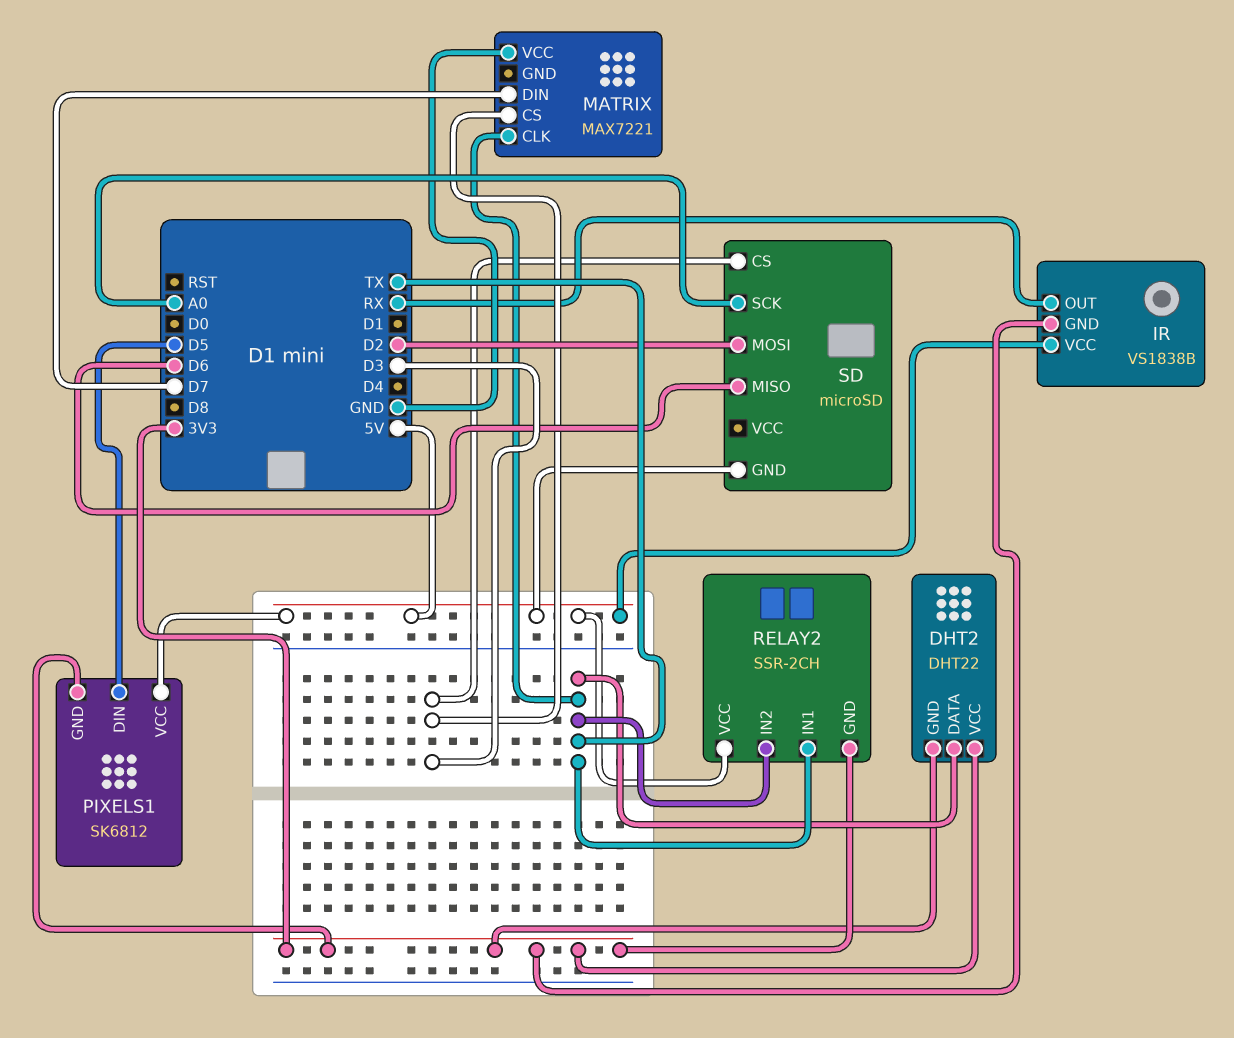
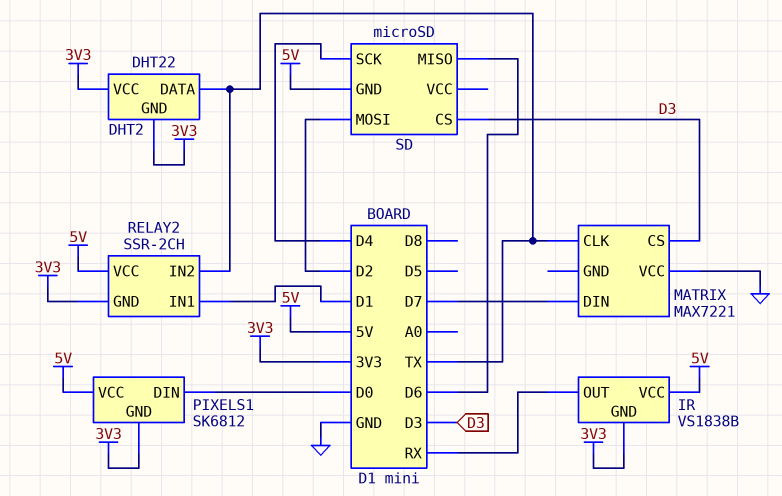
PIXELS1 pin DIN: D5 -> D0
RELAY2 pin IN1: TX -> D1
SD pin SCK: A0 -> D4

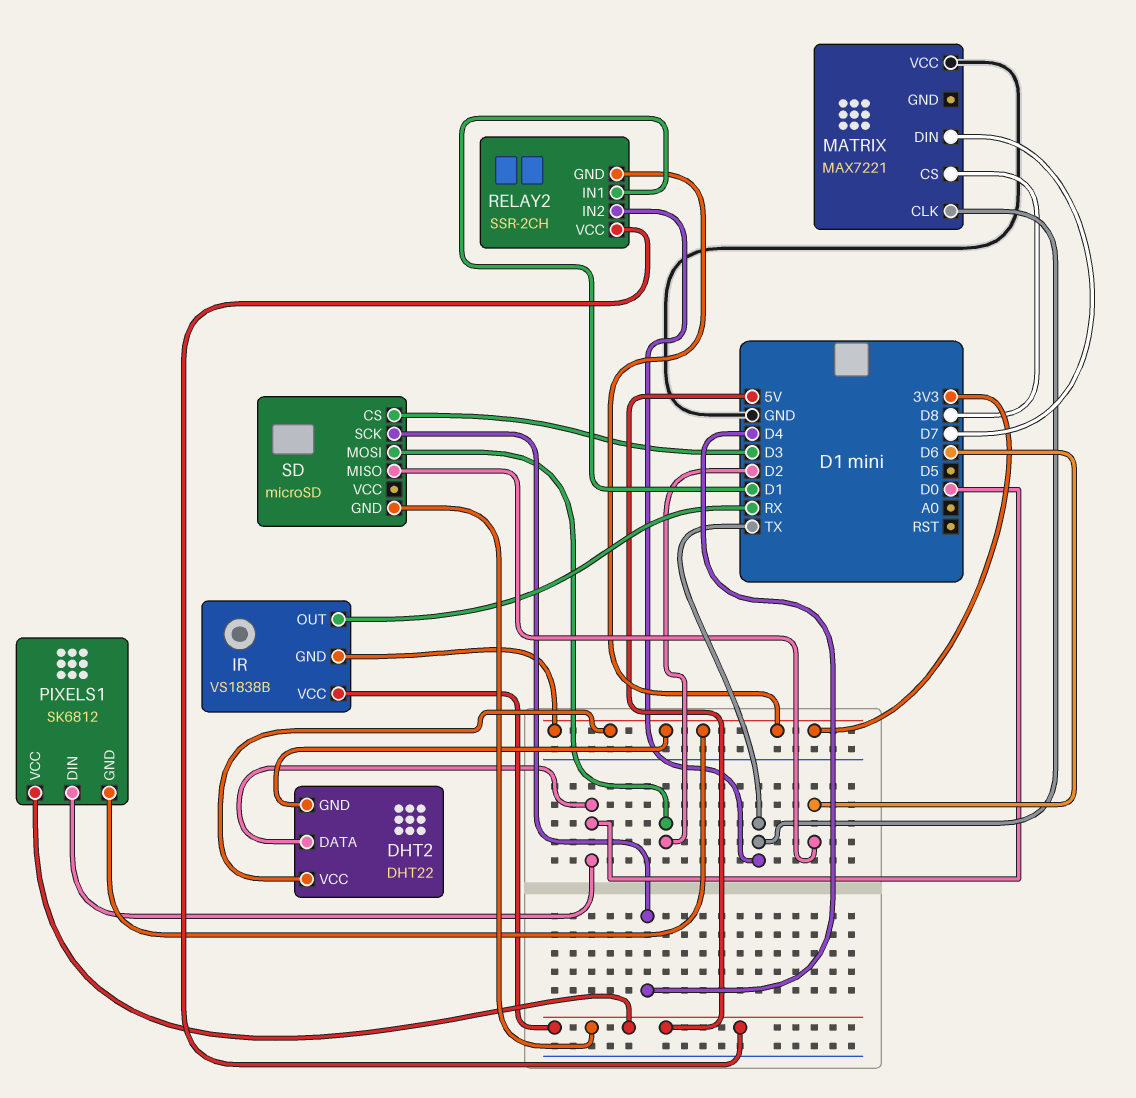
DHT2 pin DATA: TX -> D0
MATRIX pin CS: D3 -> D8

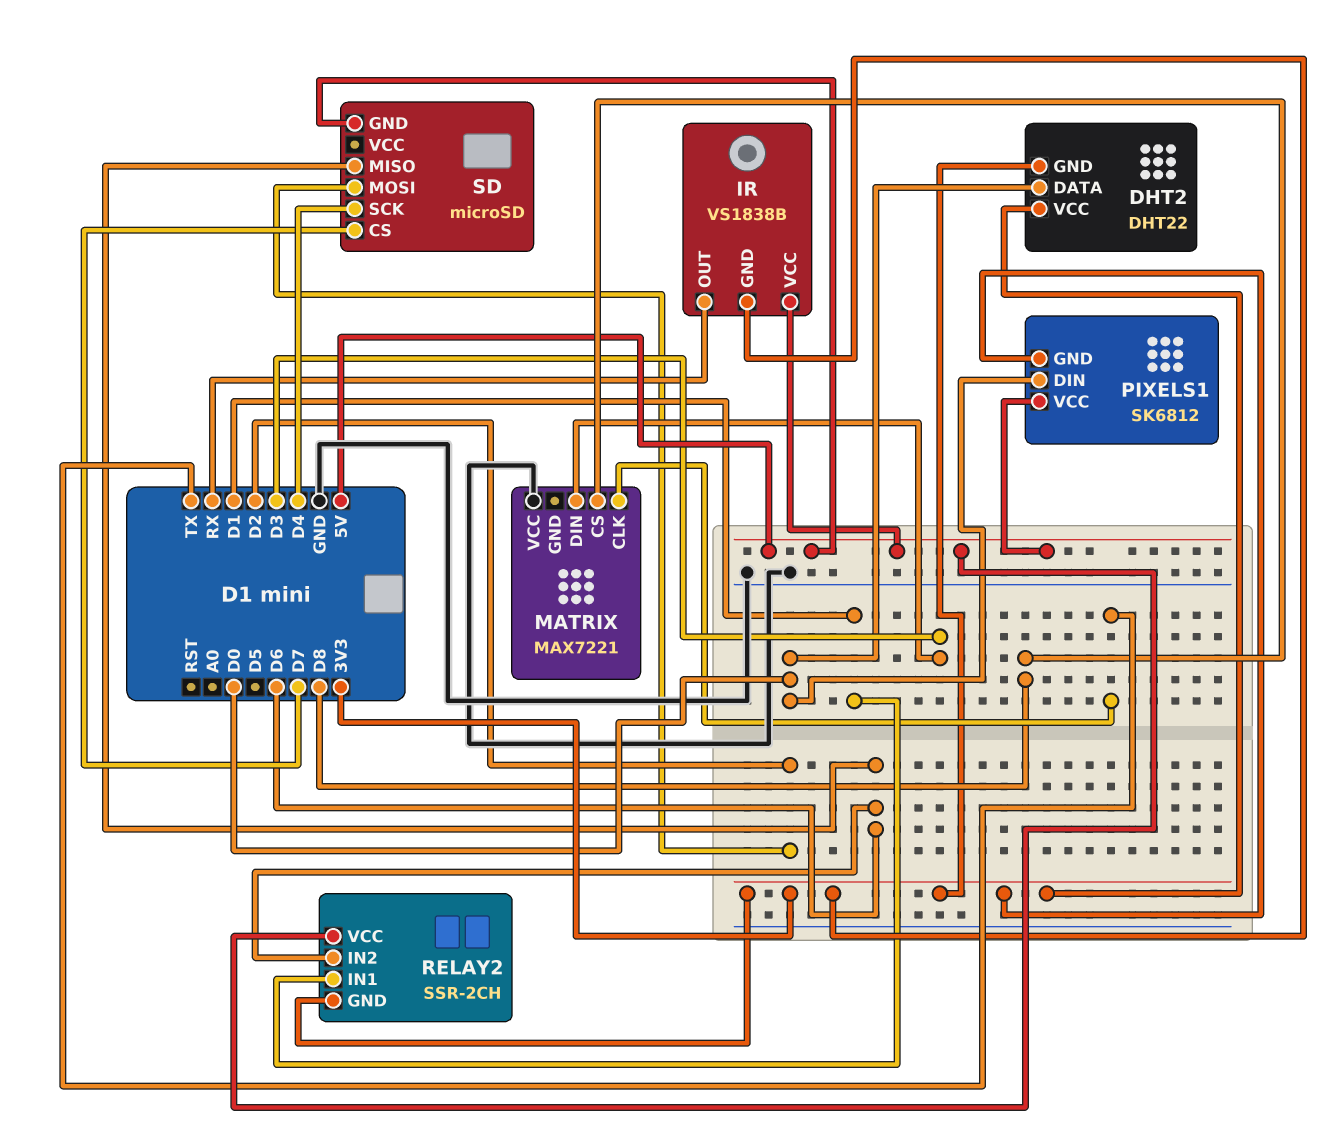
MATRIX pin DIN: D7 -> D3
RELAY2 pin IN2: TX -> D6
SD pin CS: D3 -> D7

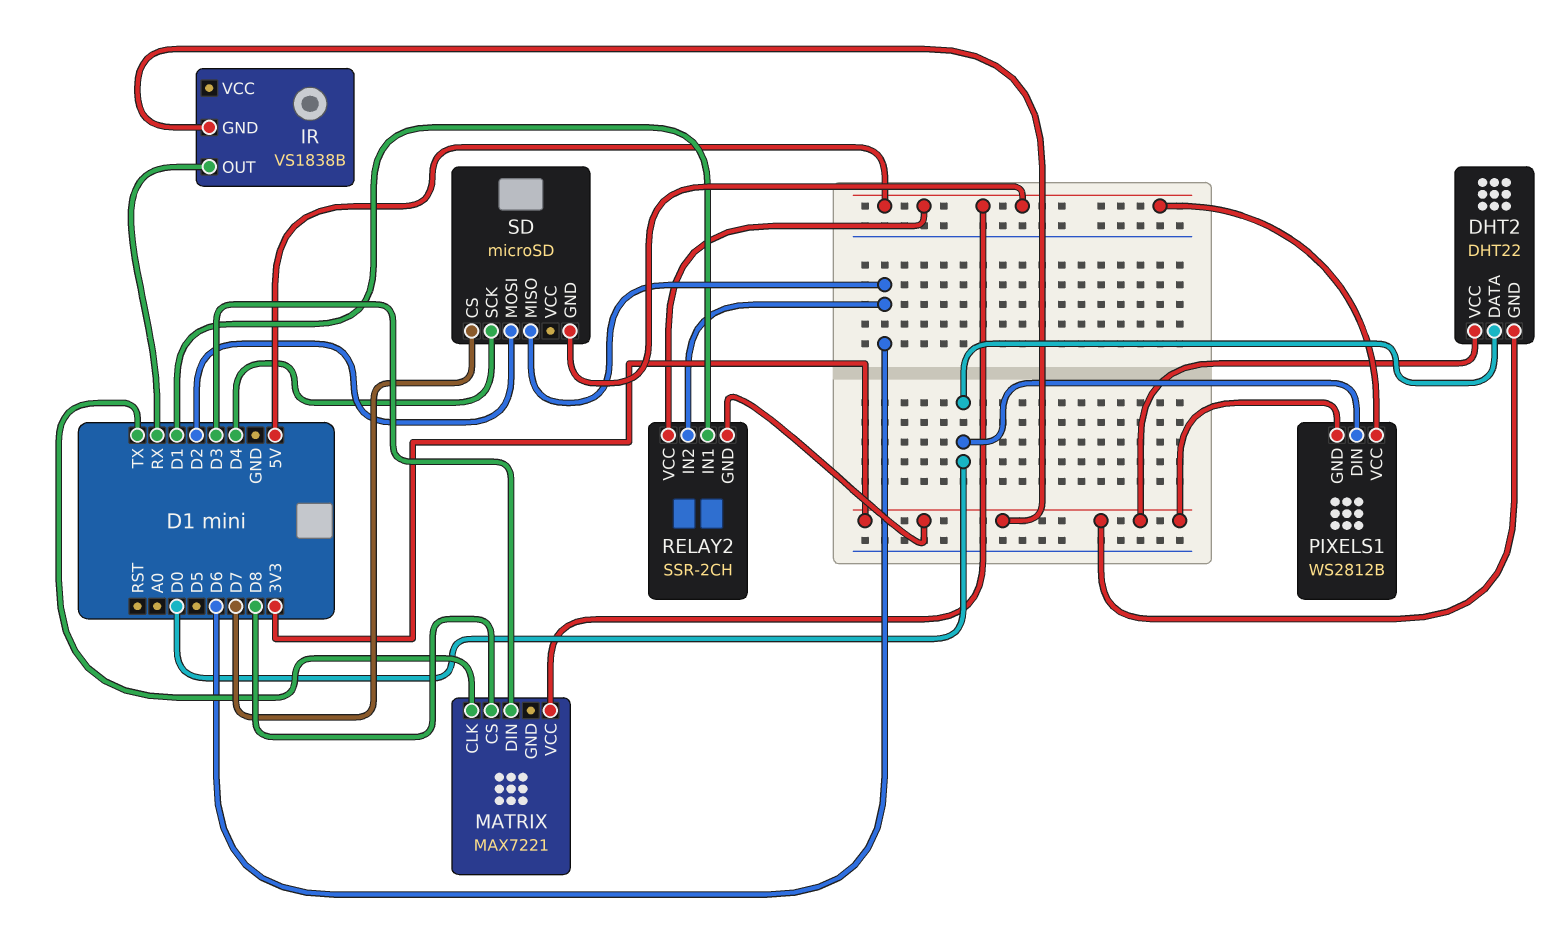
IR pin VCC: 5V -> none
MATRIX pin VCC: GND -> 5V
PIXELS1: SK6812 -> WS2812B

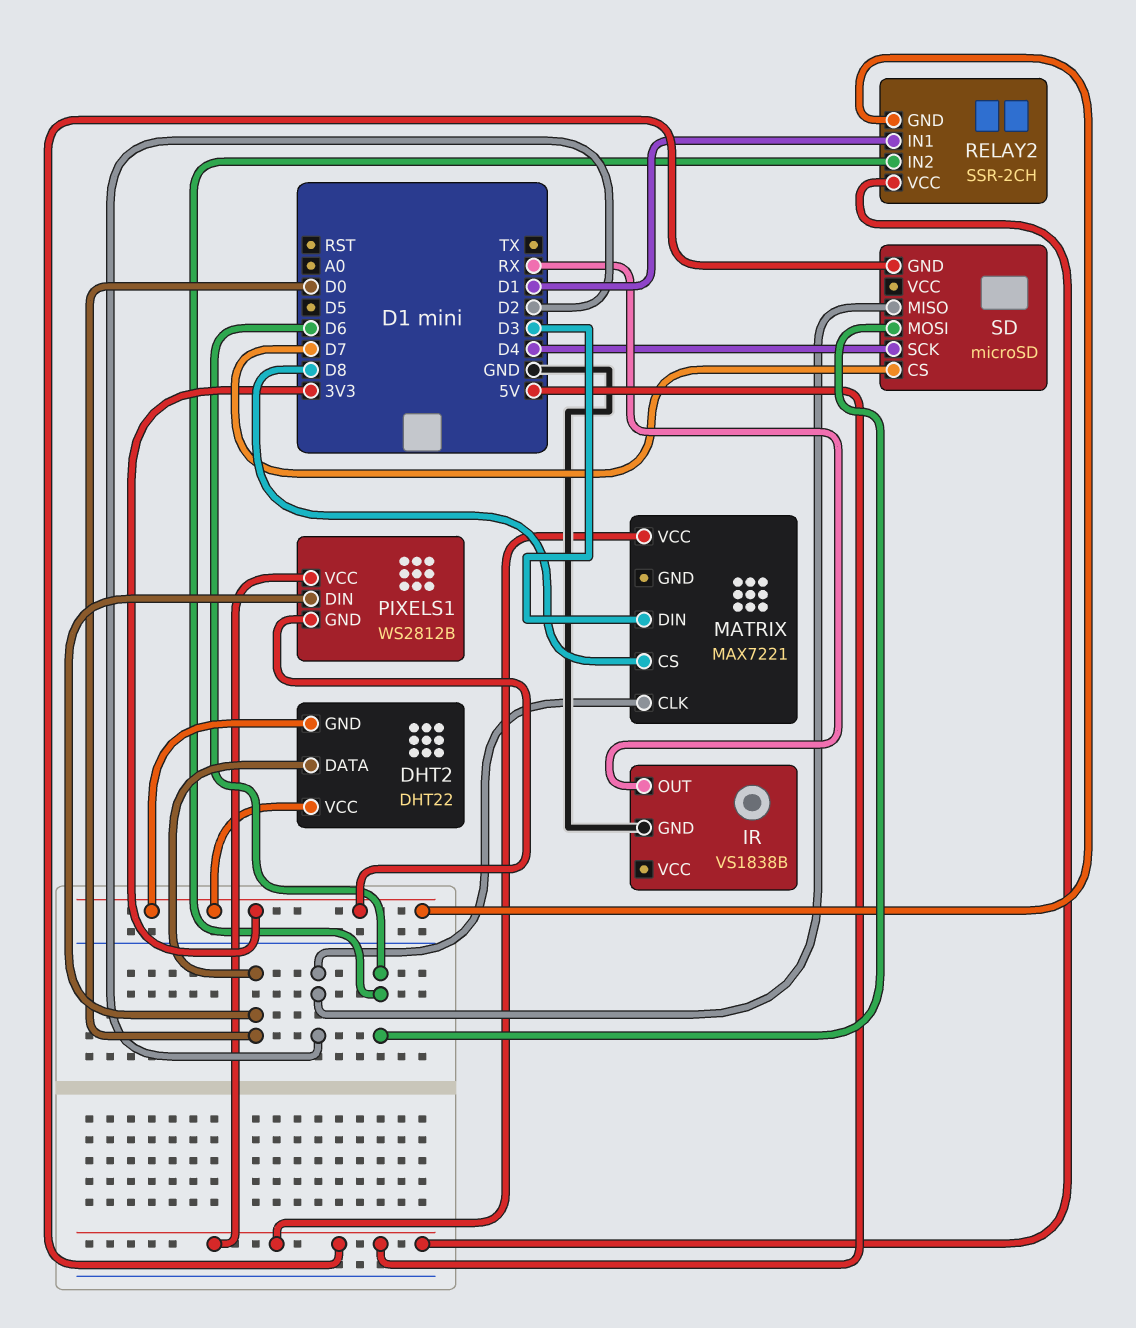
IR pin GND: 3V3 -> GND
MATRIX pin CLK: TX -> D2
SD pin MISO: D6 -> D2
SD pin MOSI: D2 -> D6

